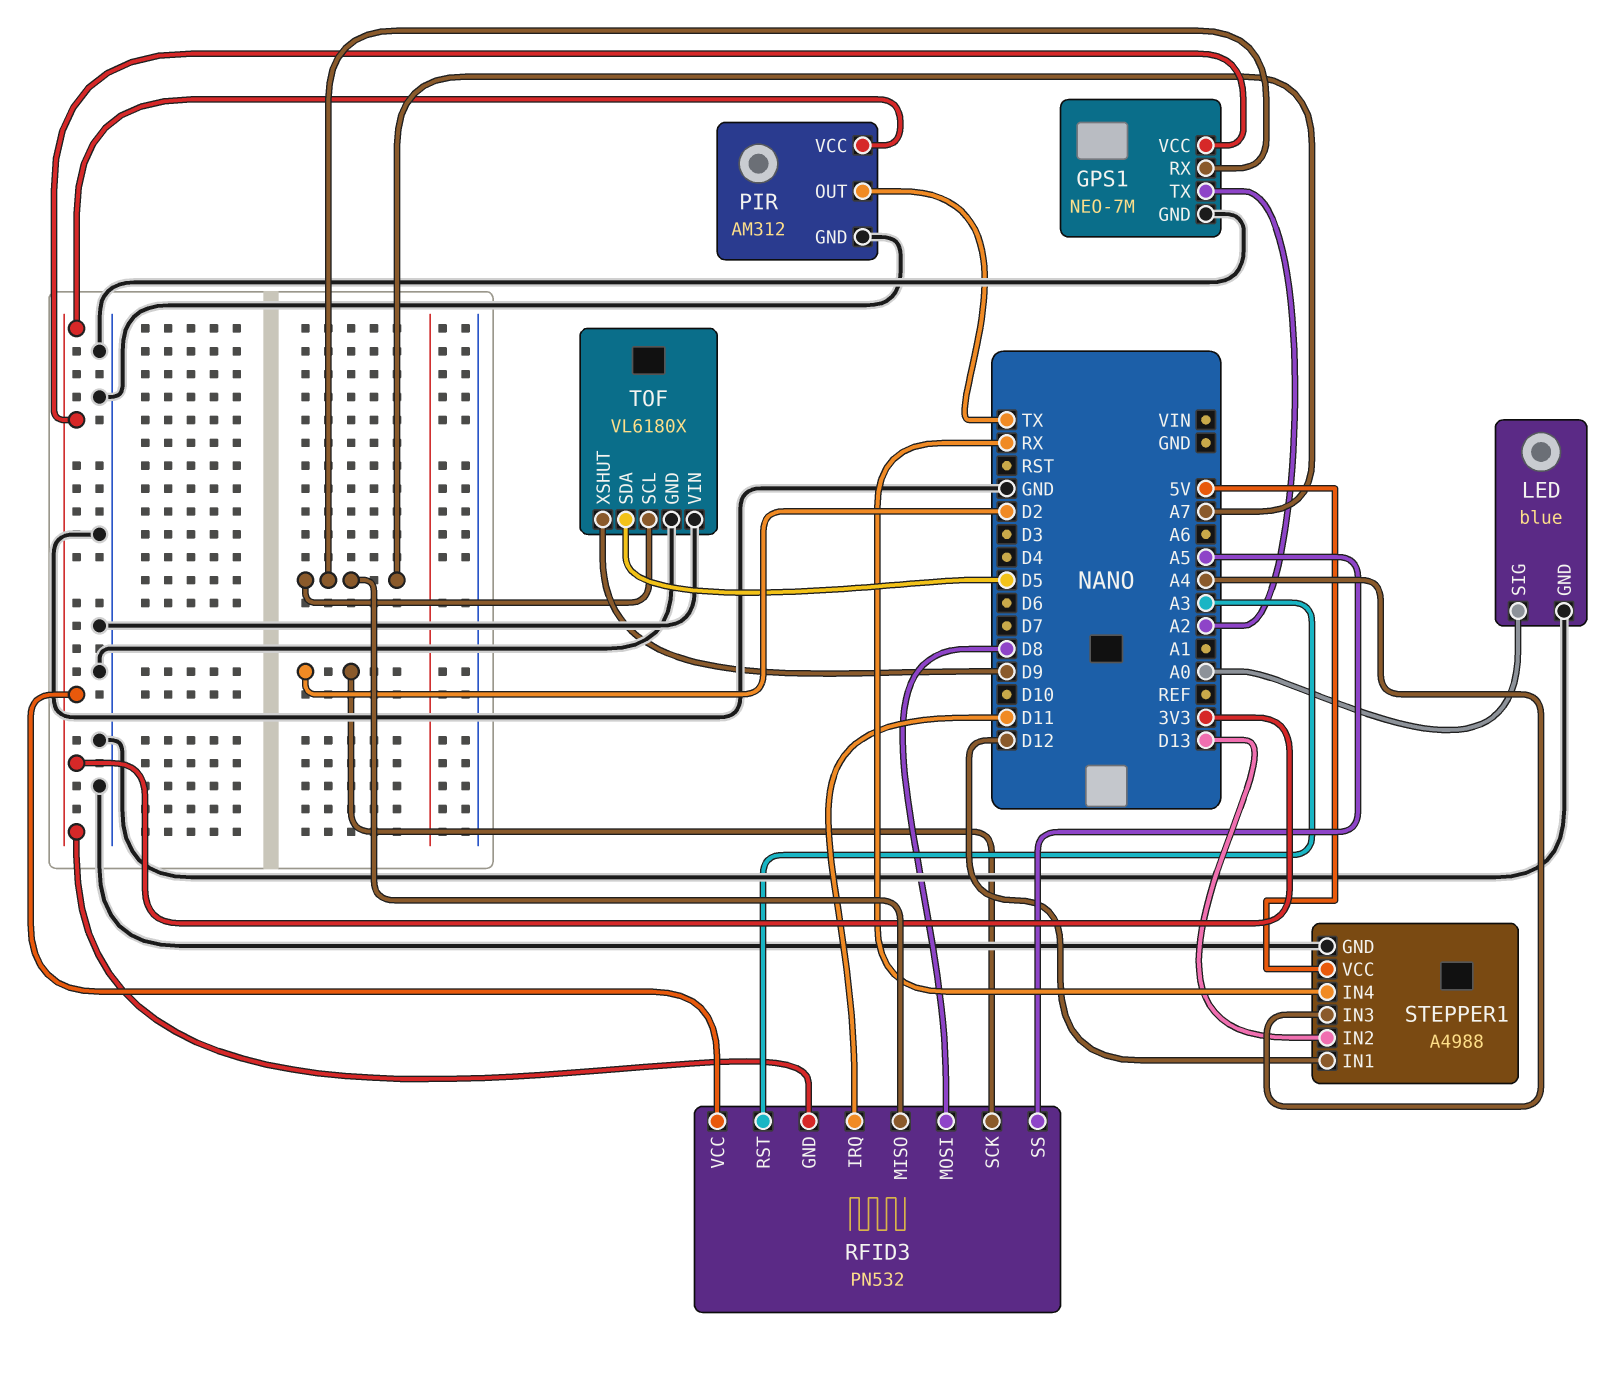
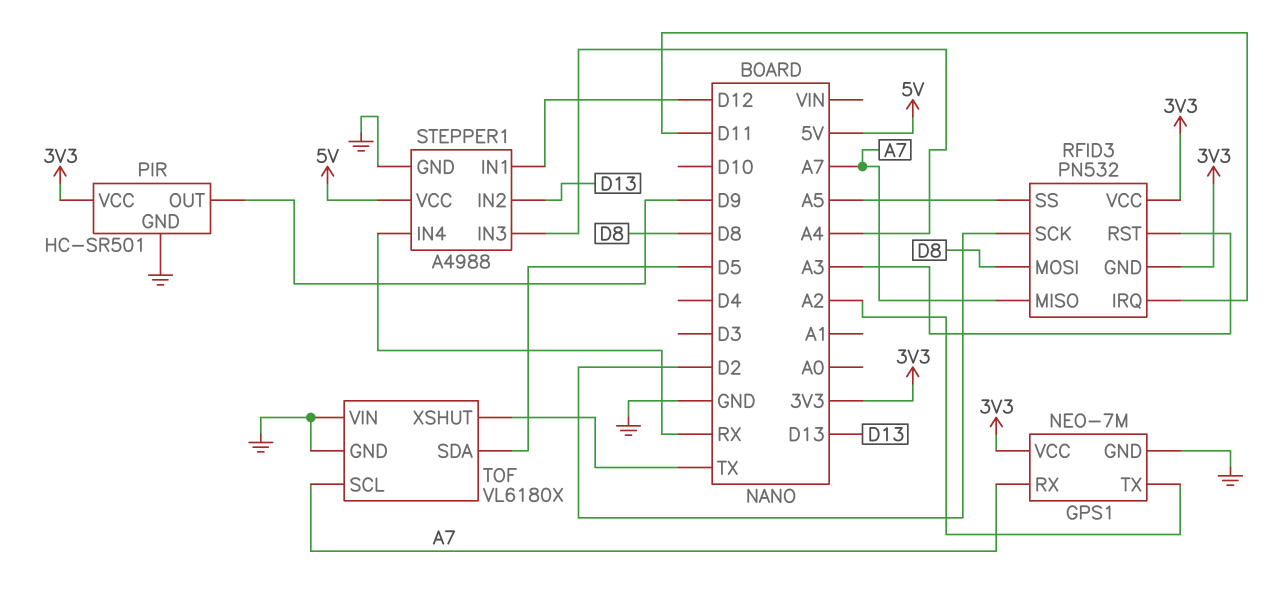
LED: blue -> none
LED pin GND: GND -> none
LED pin SIG: A0 -> none
PIR: AM312 -> HC-SR501
PIR pin OUT: TX -> D9
TOF pin XSHUT: D9 -> TX

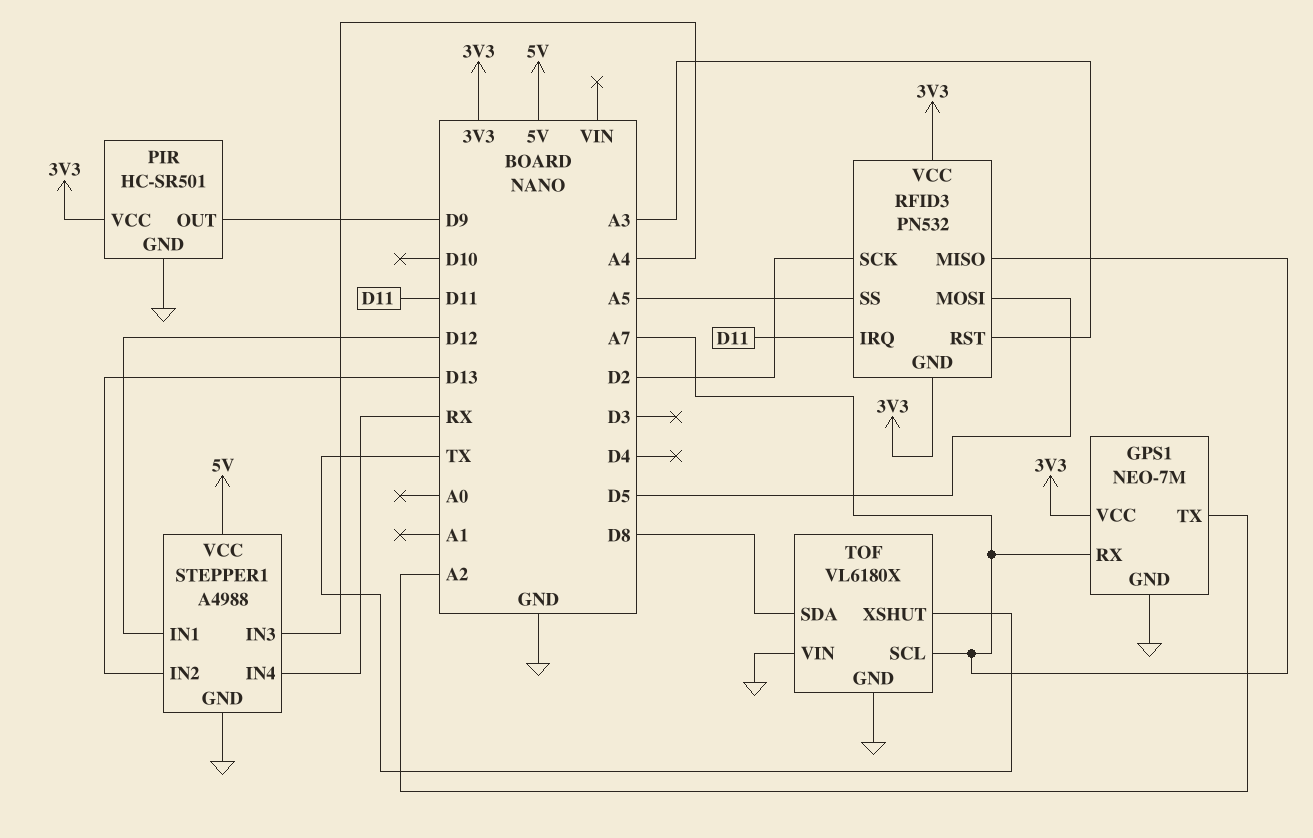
RFID3 pin MOSI: D8 -> D5
TOF pin SDA: D5 -> D8

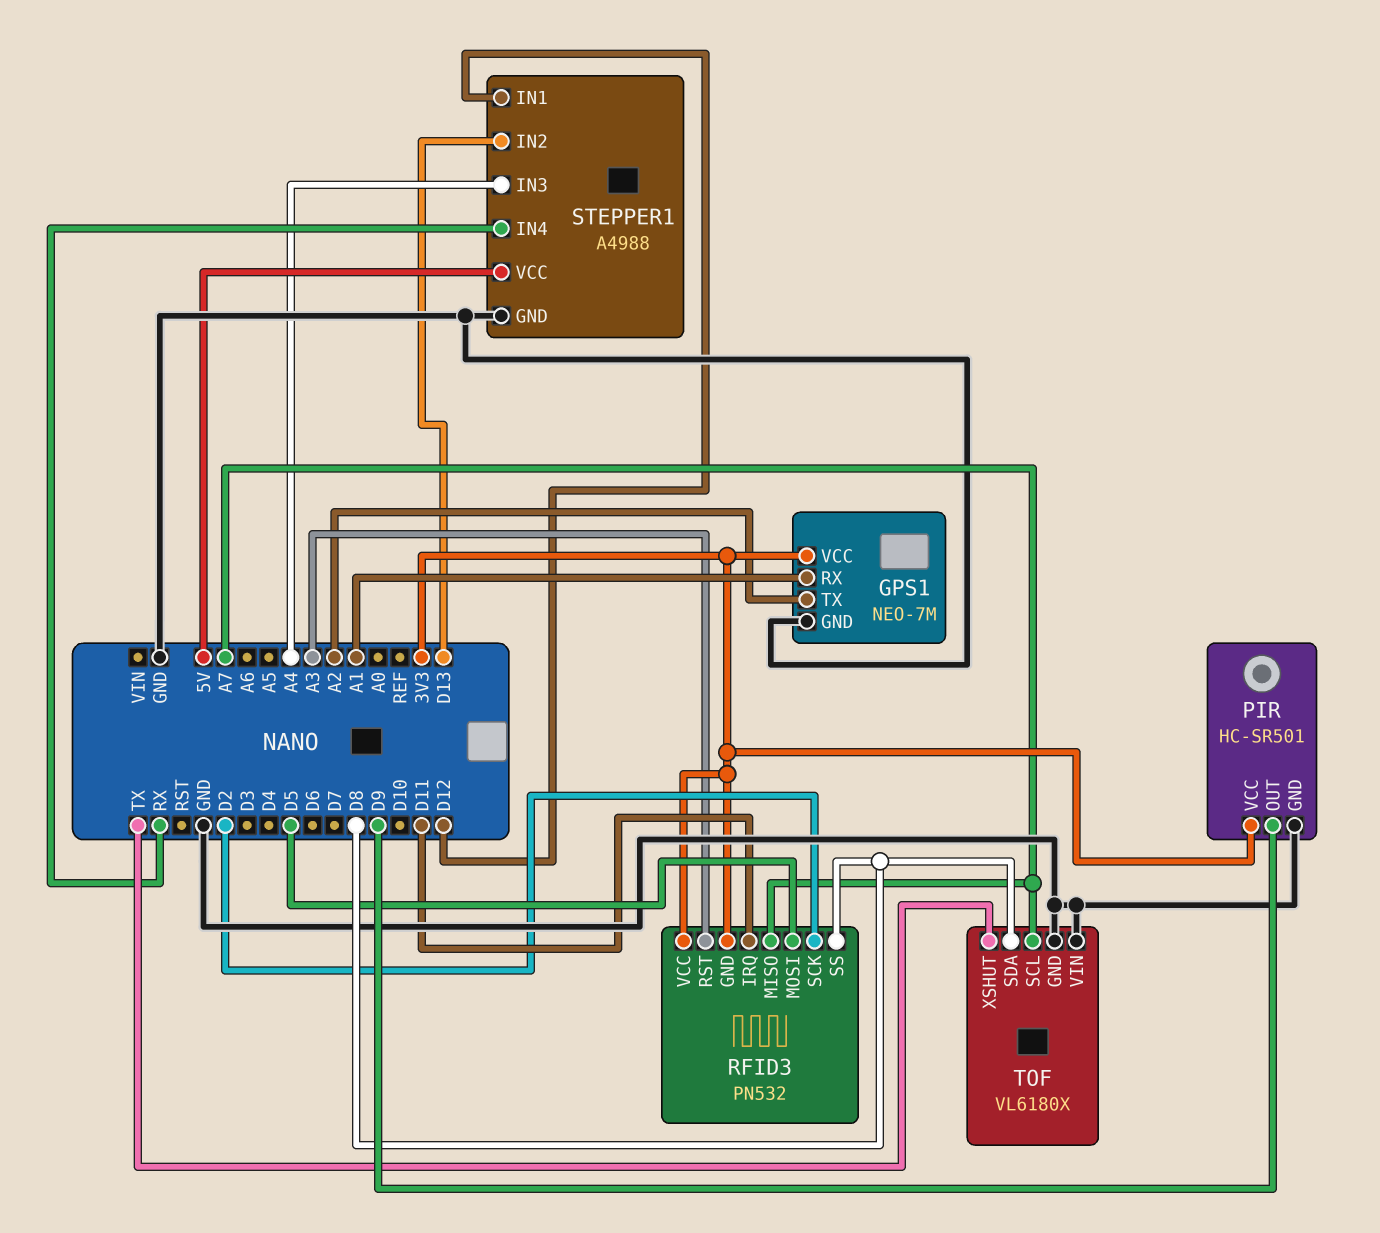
GPS1 pin RX: A7 -> A1
RFID3 pin SS: A5 -> D8

